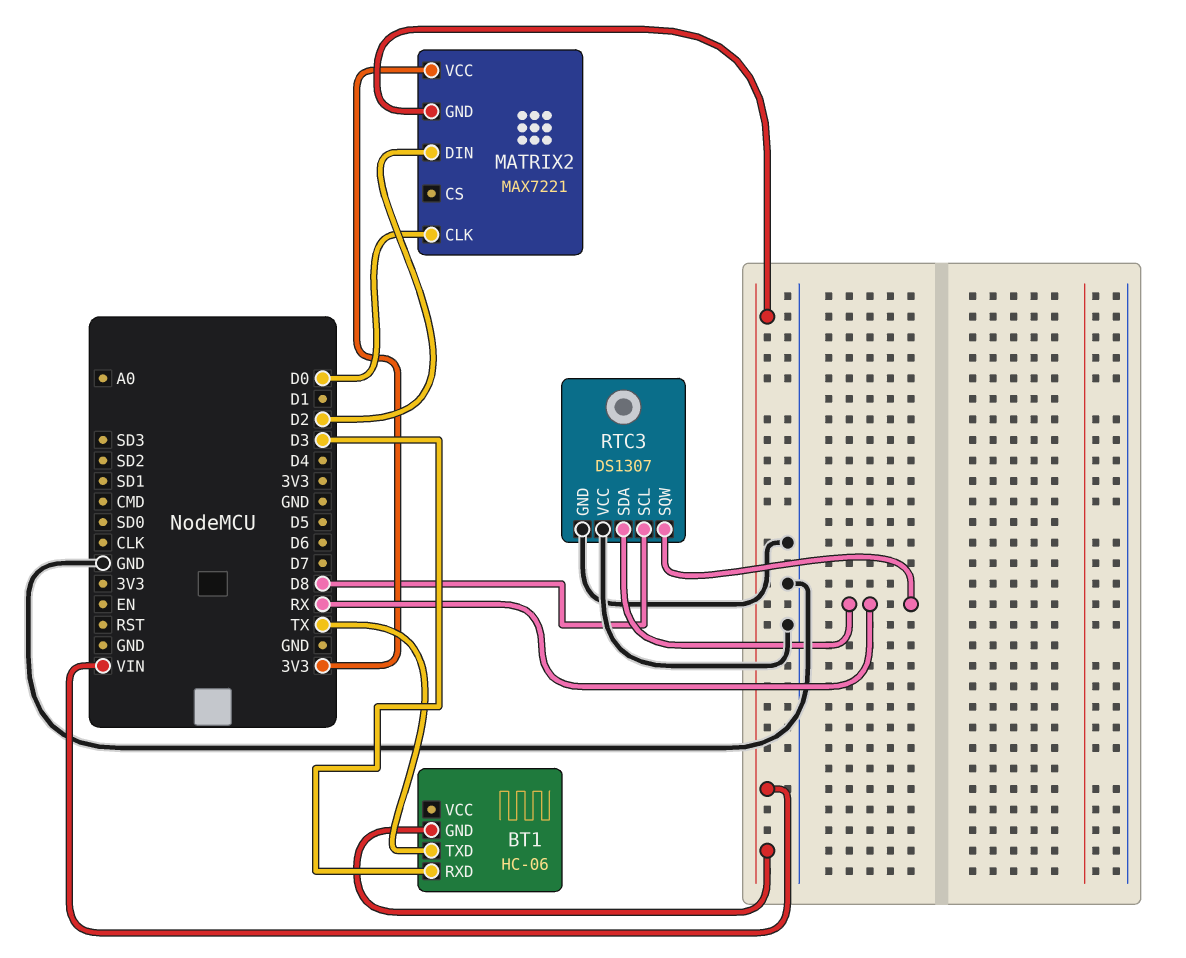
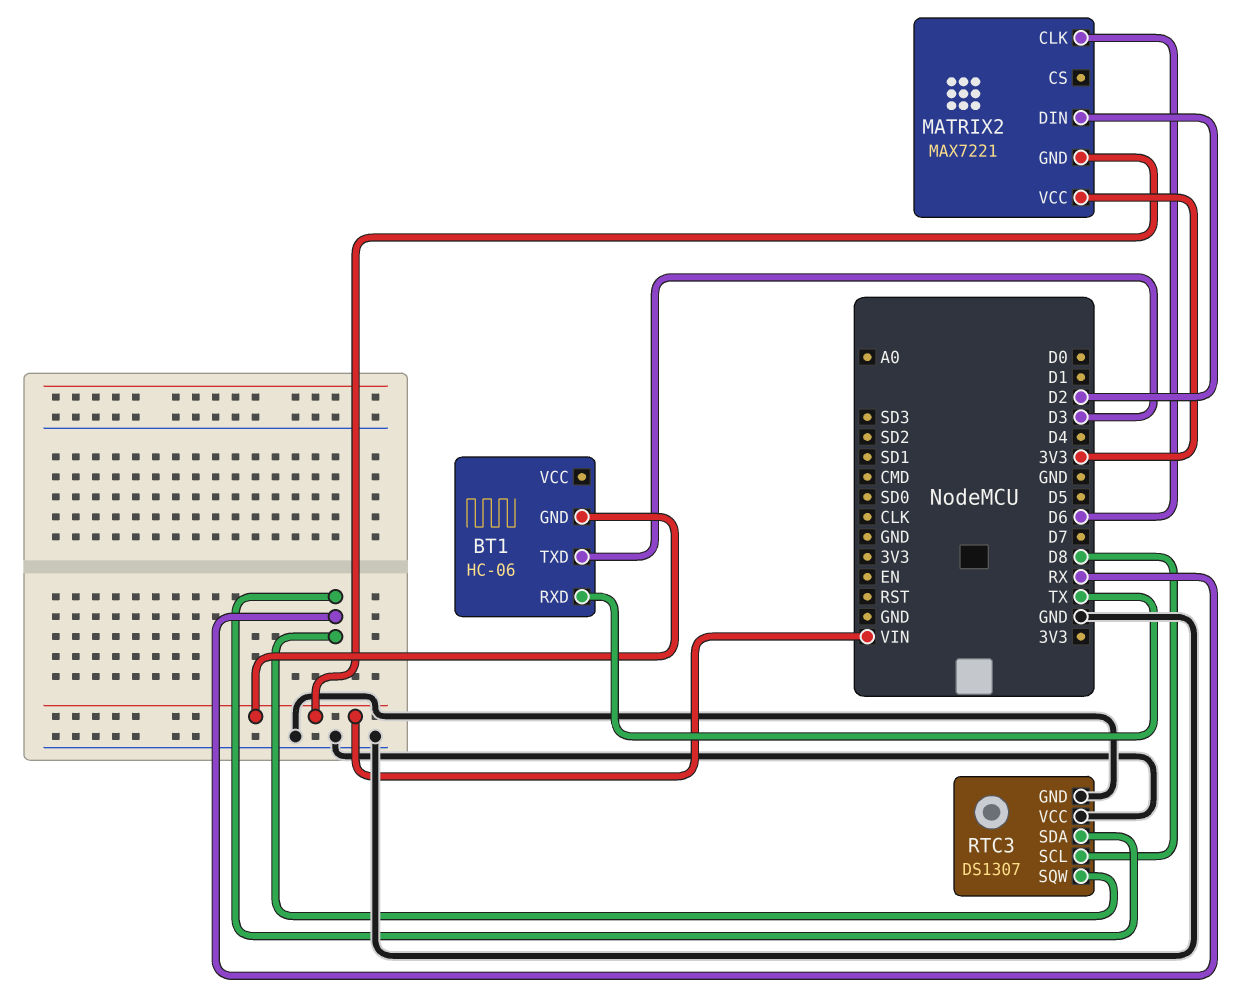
BT1 pin RXD: D3 -> TX
BT1 pin TXD: TX -> D3
MATRIX2 pin CLK: D0 -> D6

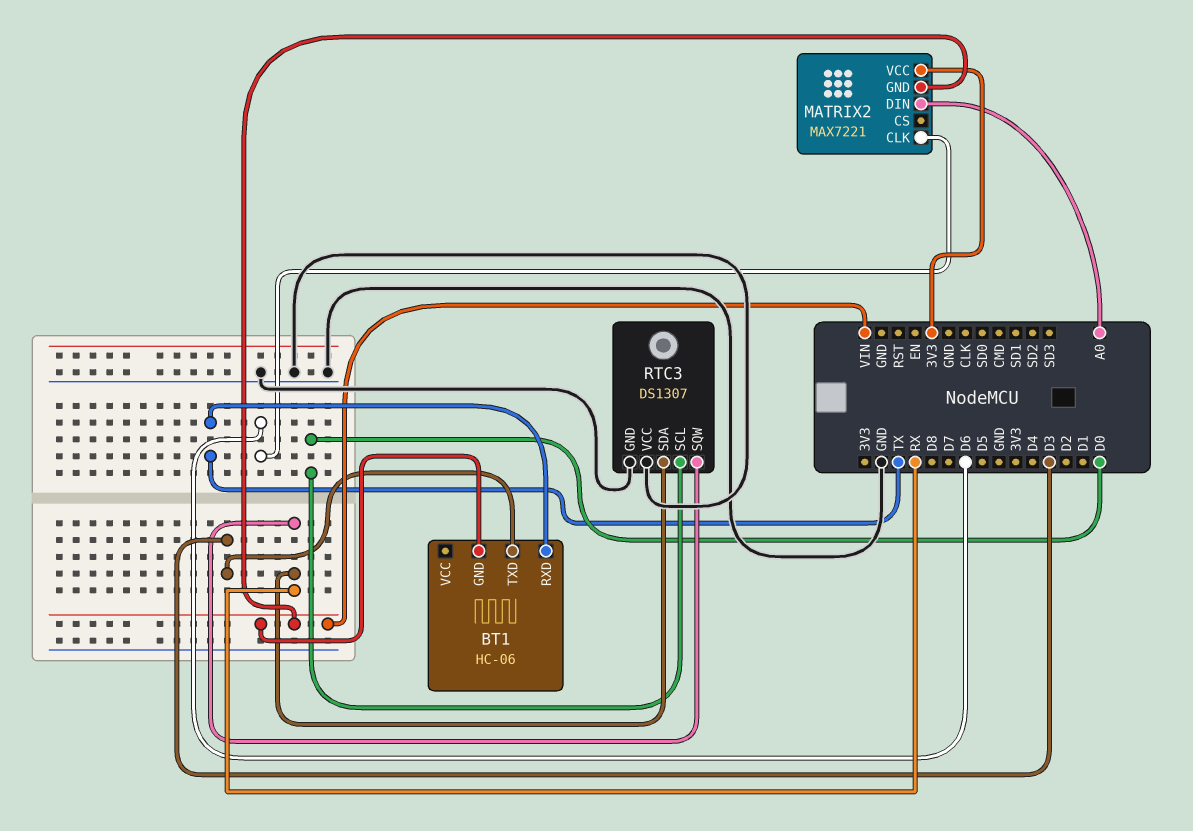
MATRIX2 pin DIN: D2 -> A0
RTC3 pin SCL: D8 -> D0

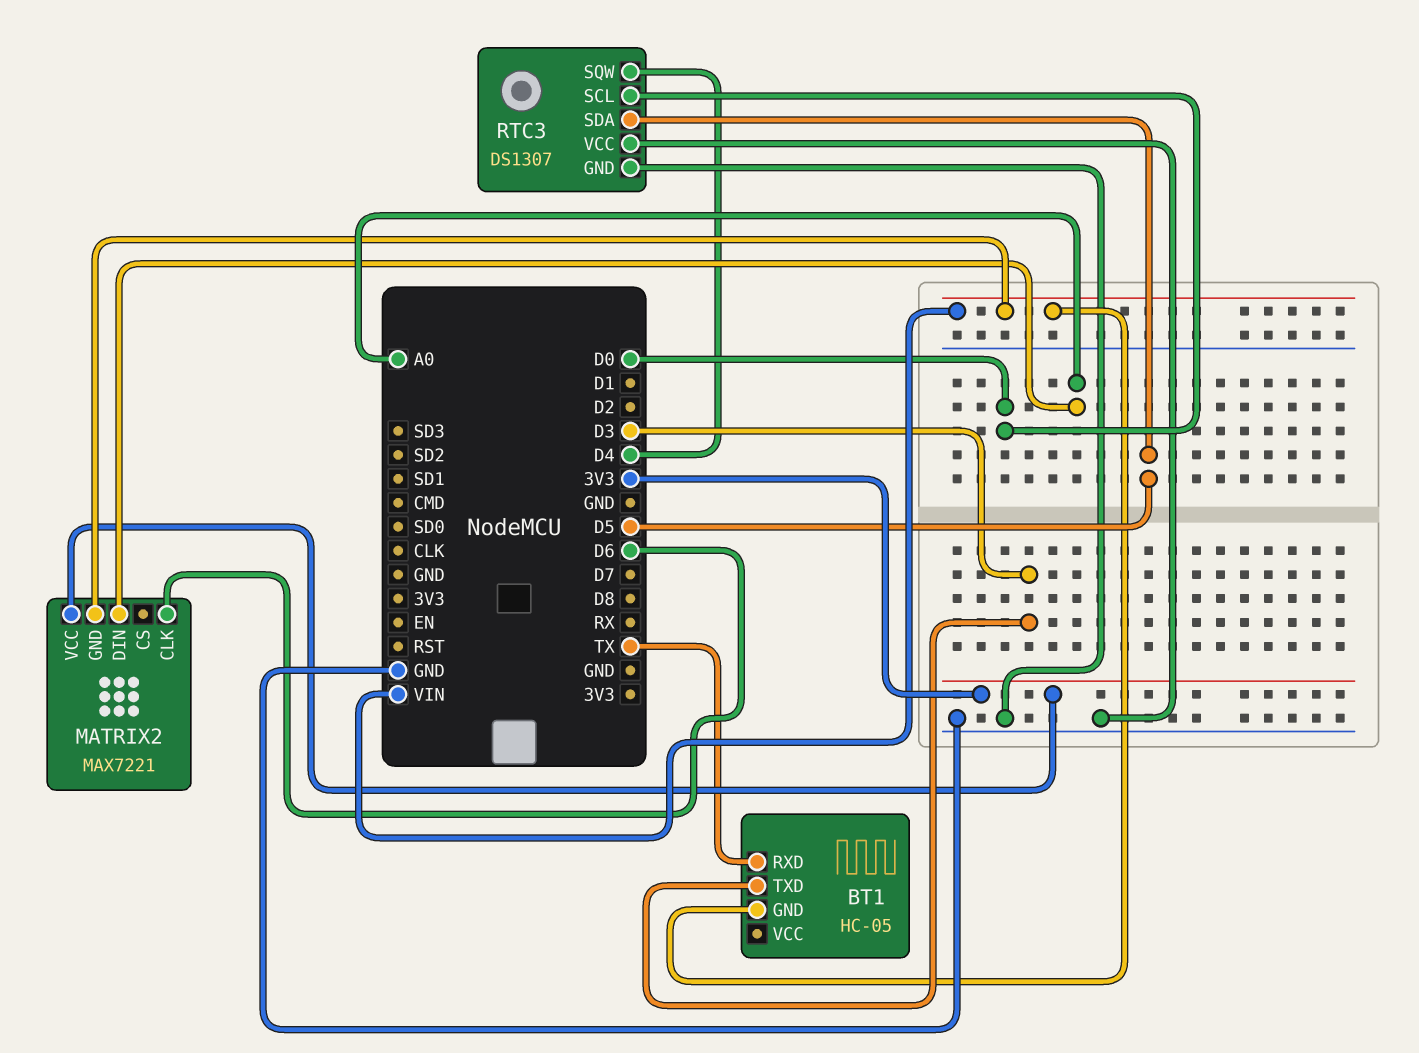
BT1: HC-06 -> HC-05
RTC3 pin SDA: RX -> D5
RTC3 pin SQW: RX -> D4

